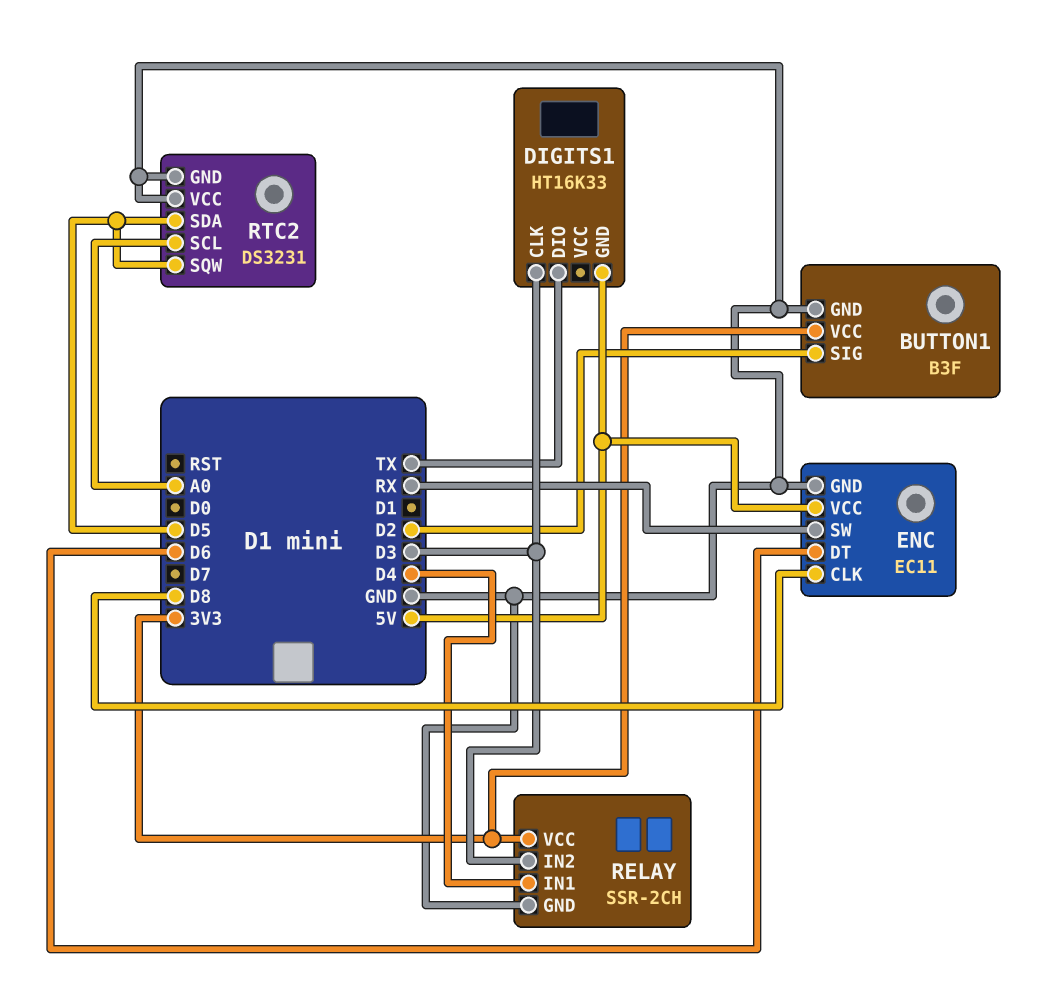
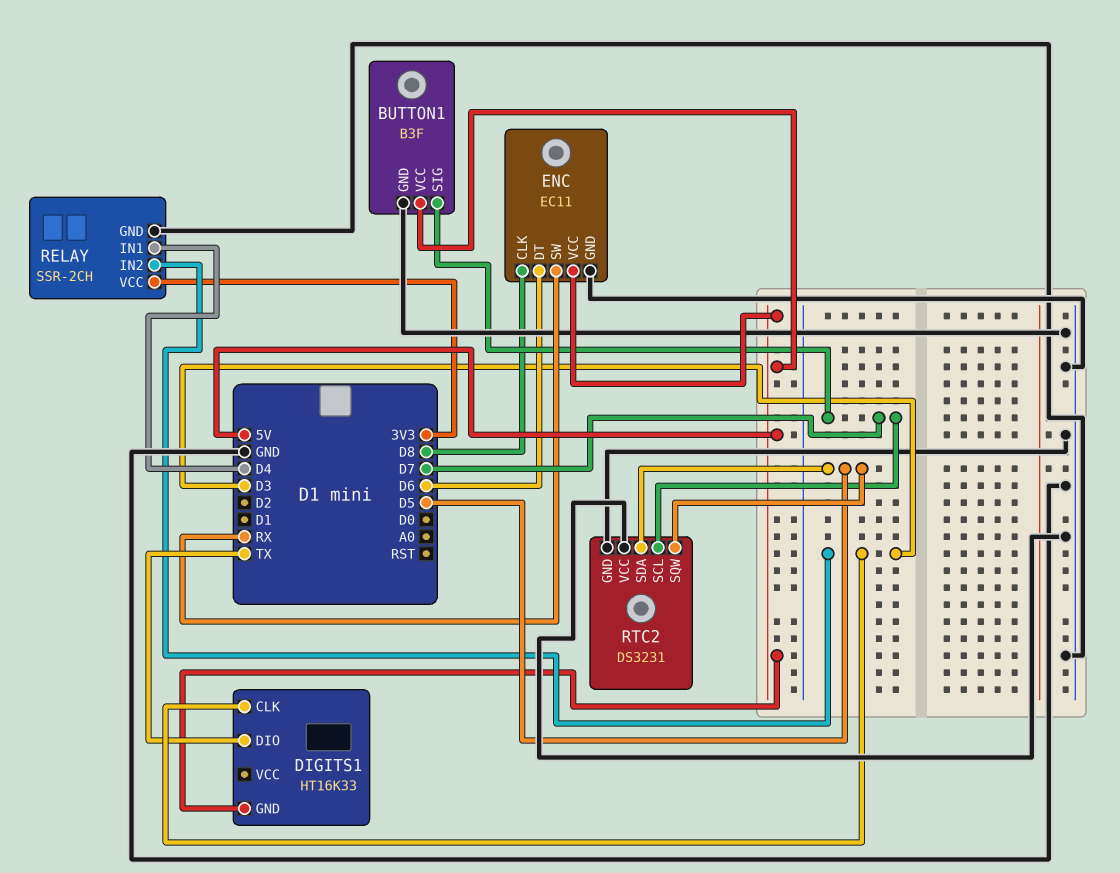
BUTTON1 pin SIG: D2 -> D7
BUTTON1 pin VCC: 3V3 -> 5V
RTC2 pin SCL: A0 -> D7

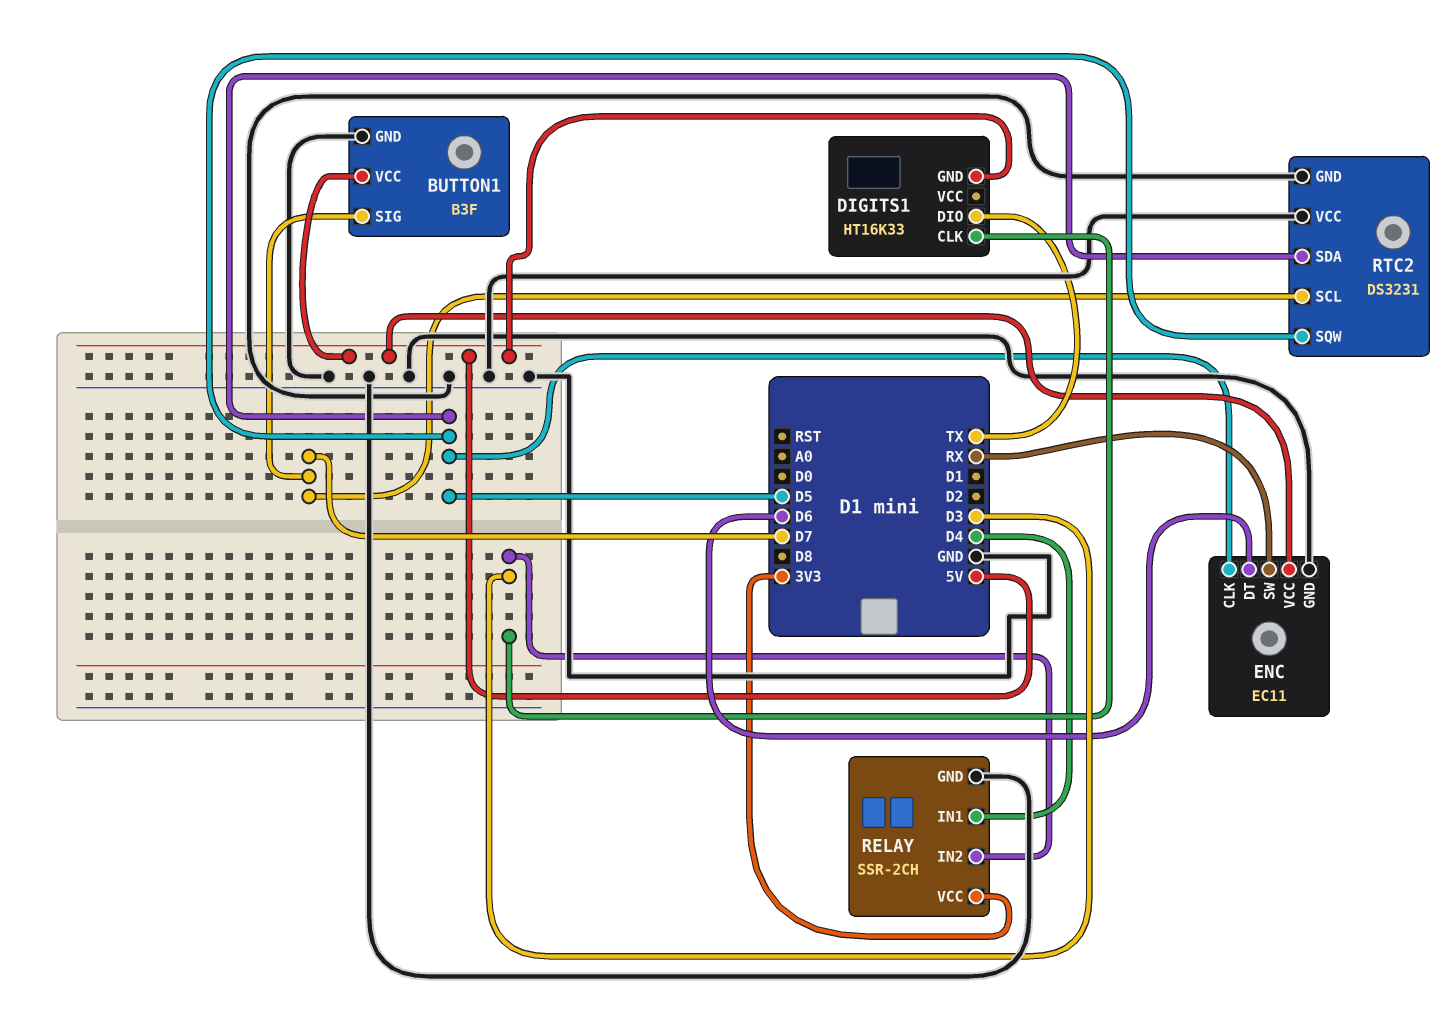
ENC pin CLK: D8 -> D5

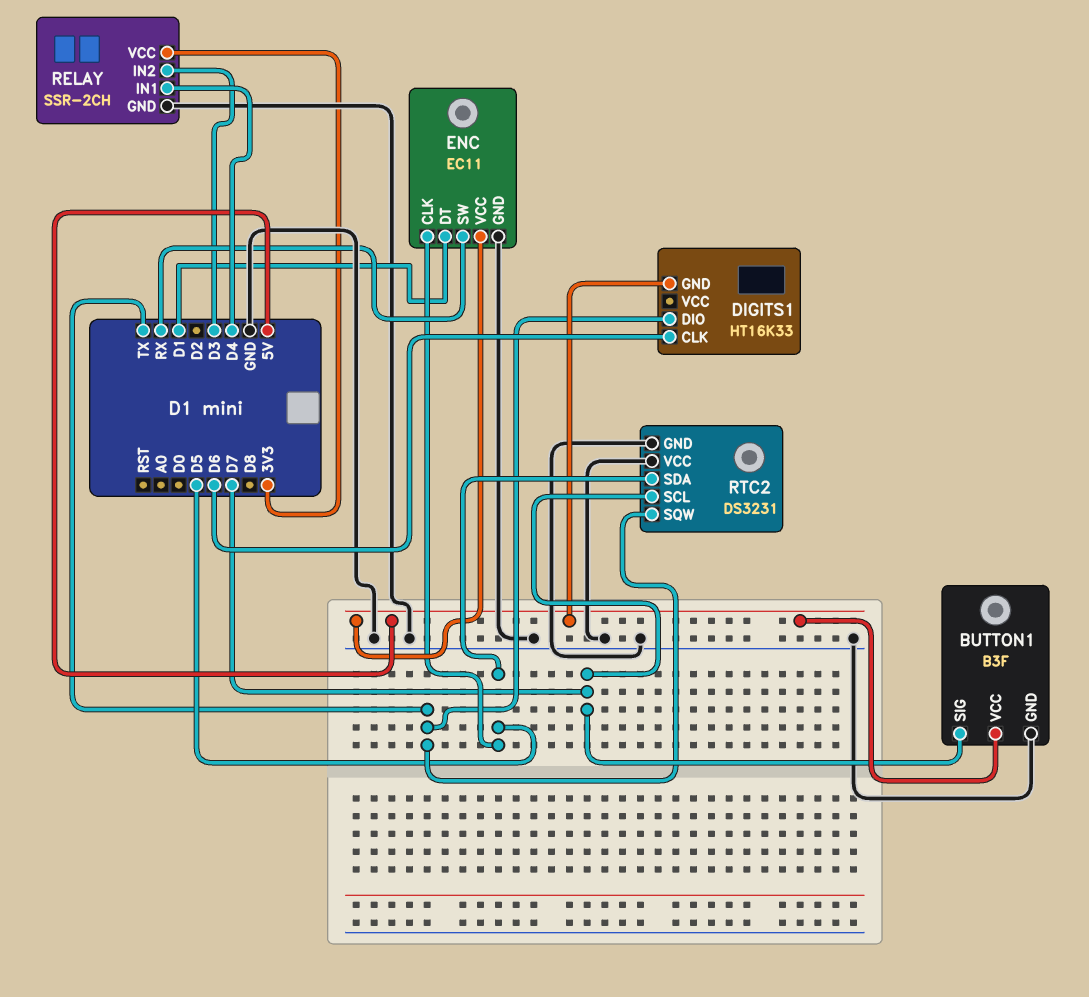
DIGITS1 pin CLK: D3 -> D6
ENC pin DT: D6 -> D1
RTC2 pin SQW: D5 -> TX

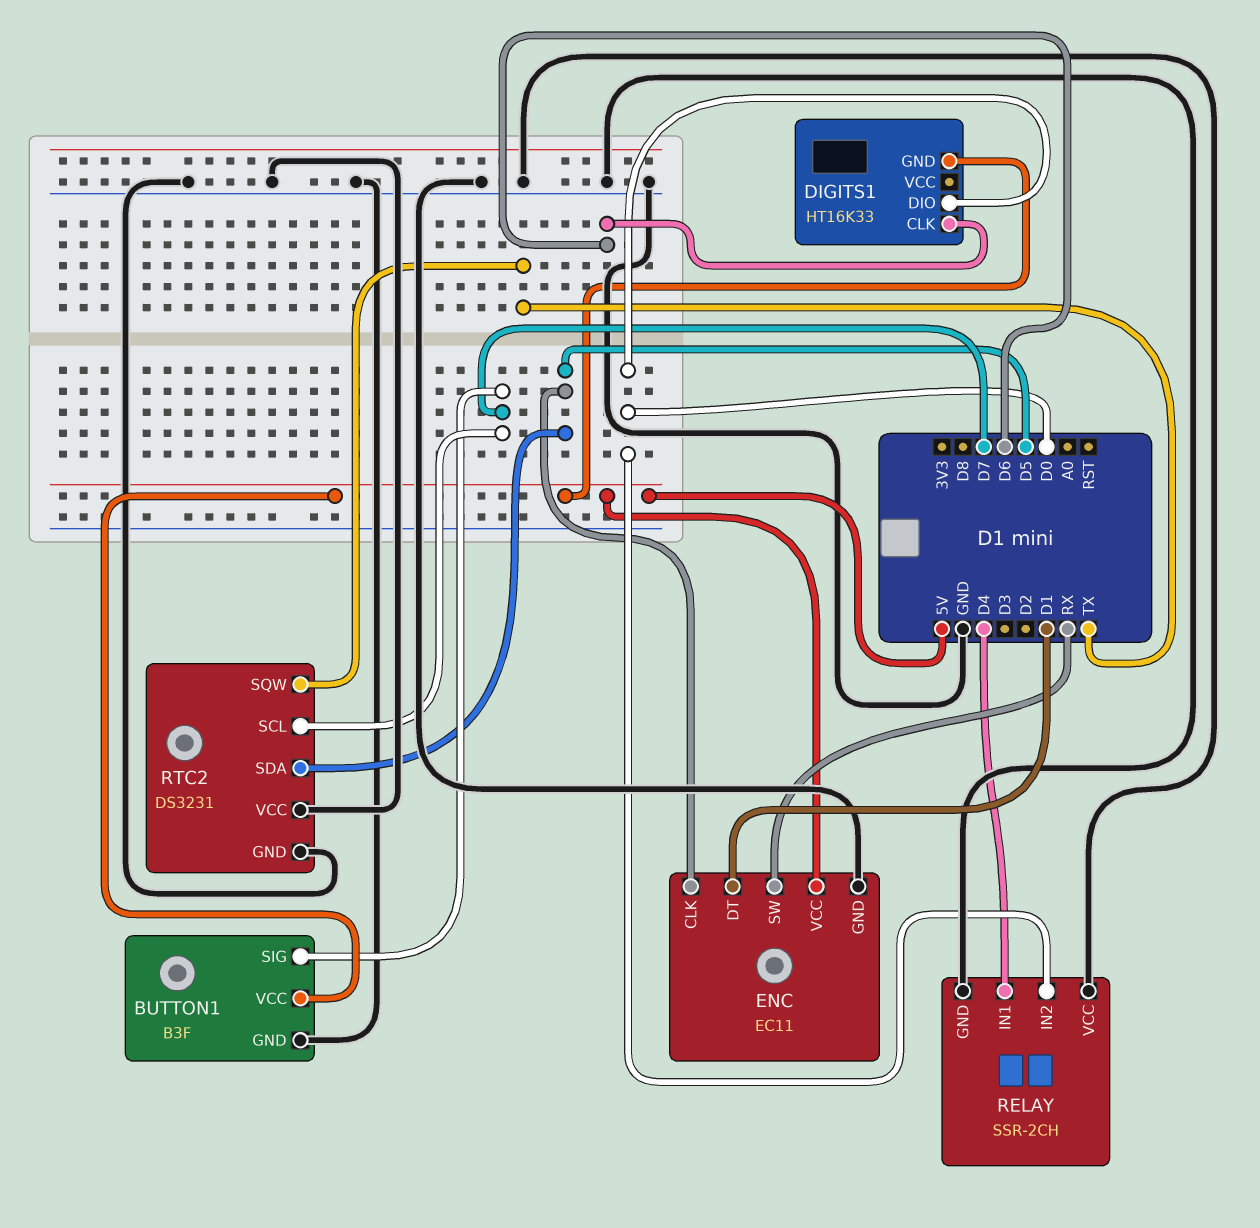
DIGITS1 pin DIO: TX -> D0
RELAY pin IN2: D3 -> D0
RELAY pin VCC: 3V3 -> GND

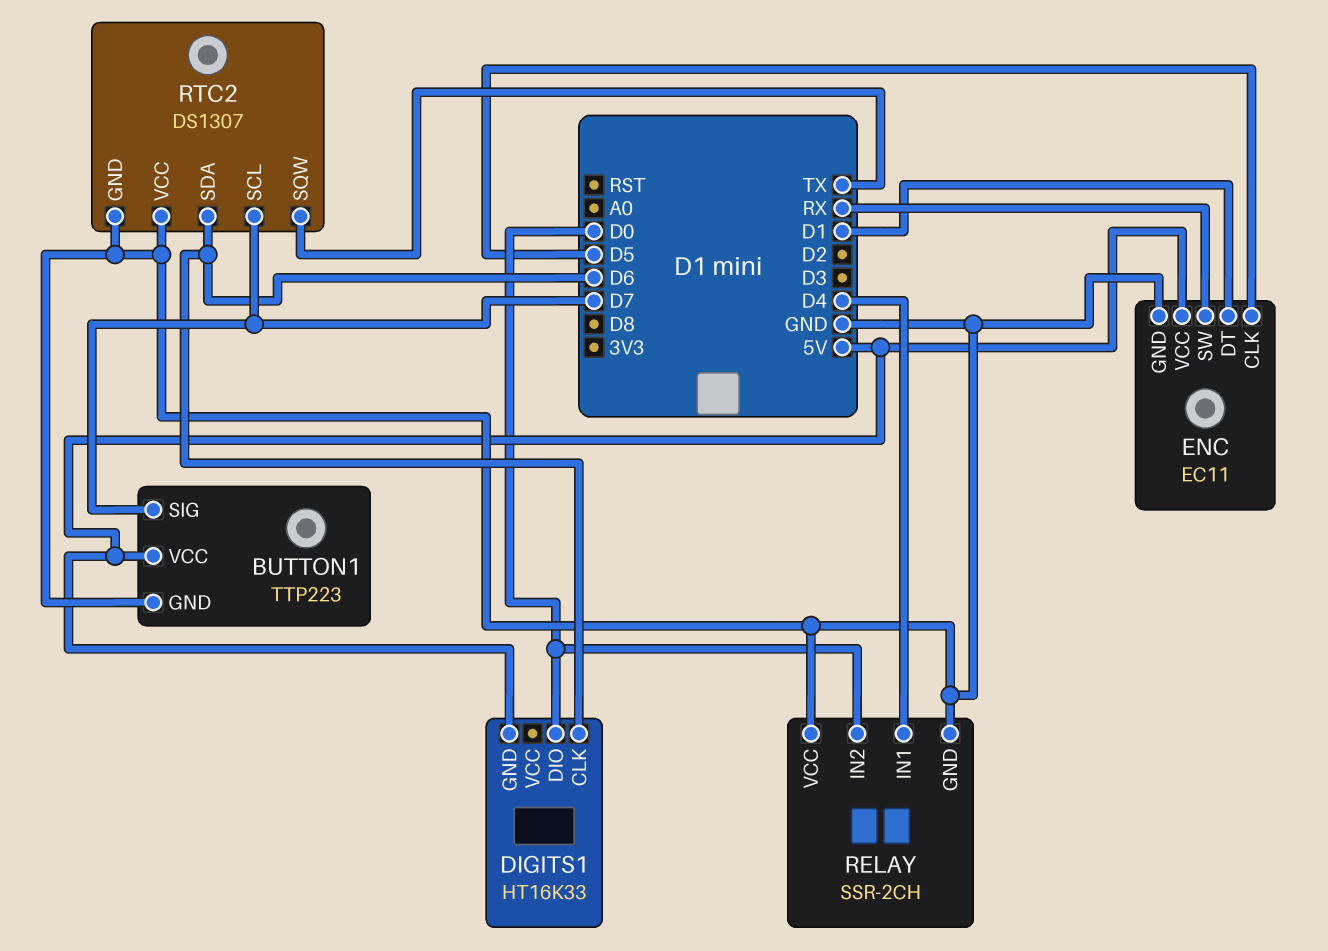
BUTTON1: B3F -> TTP223
RTC2: DS3231 -> DS1307
RTC2 pin SDA: D5 -> D6

